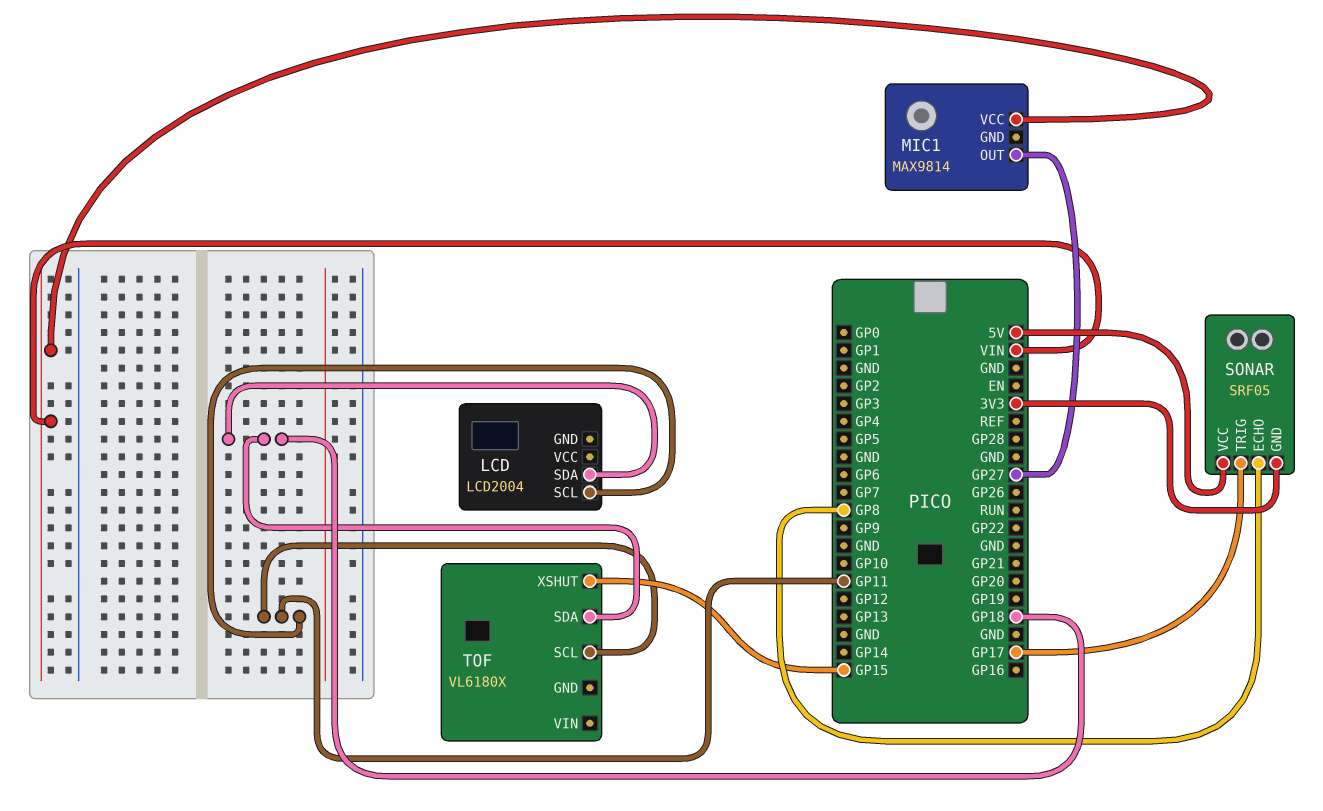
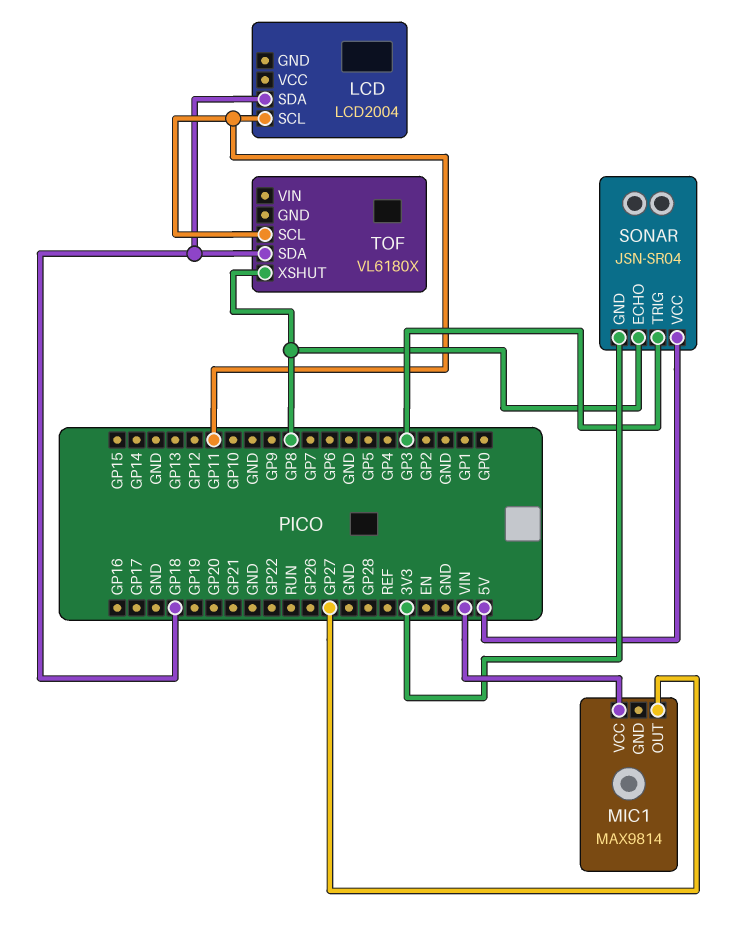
SONAR: SRF05 -> JSN-SR04
SONAR pin TRIG: GP17 -> GP3
TOF pin XSHUT: GP15 -> GP8

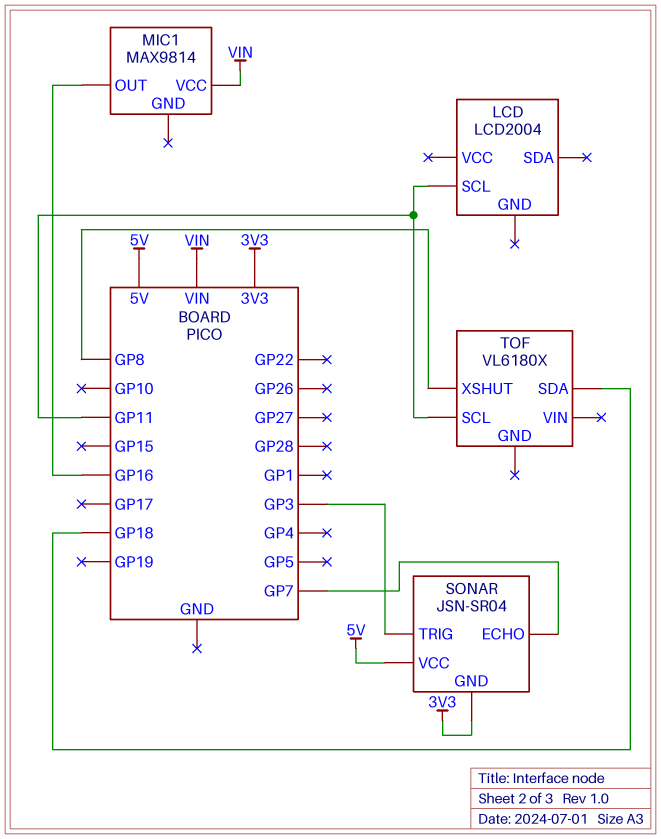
LCD pin SDA: GP18 -> none
MIC1 pin OUT: GP27 -> GP16
SONAR pin ECHO: GP8 -> GP7

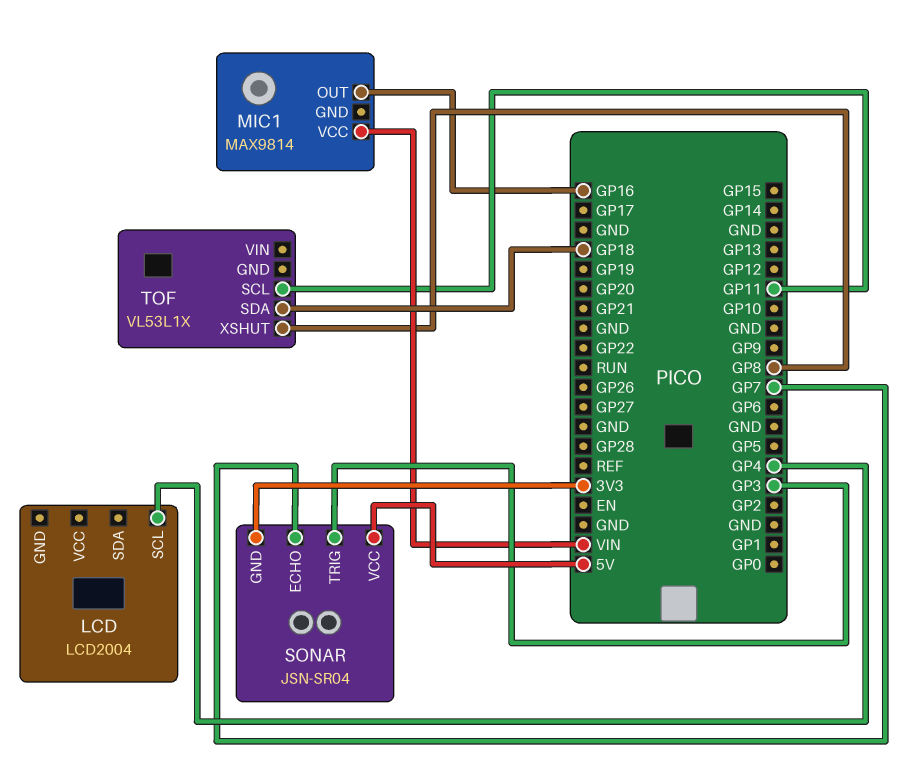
LCD pin SCL: GP11 -> GP4
TOF: VL6180X -> VL53L1X

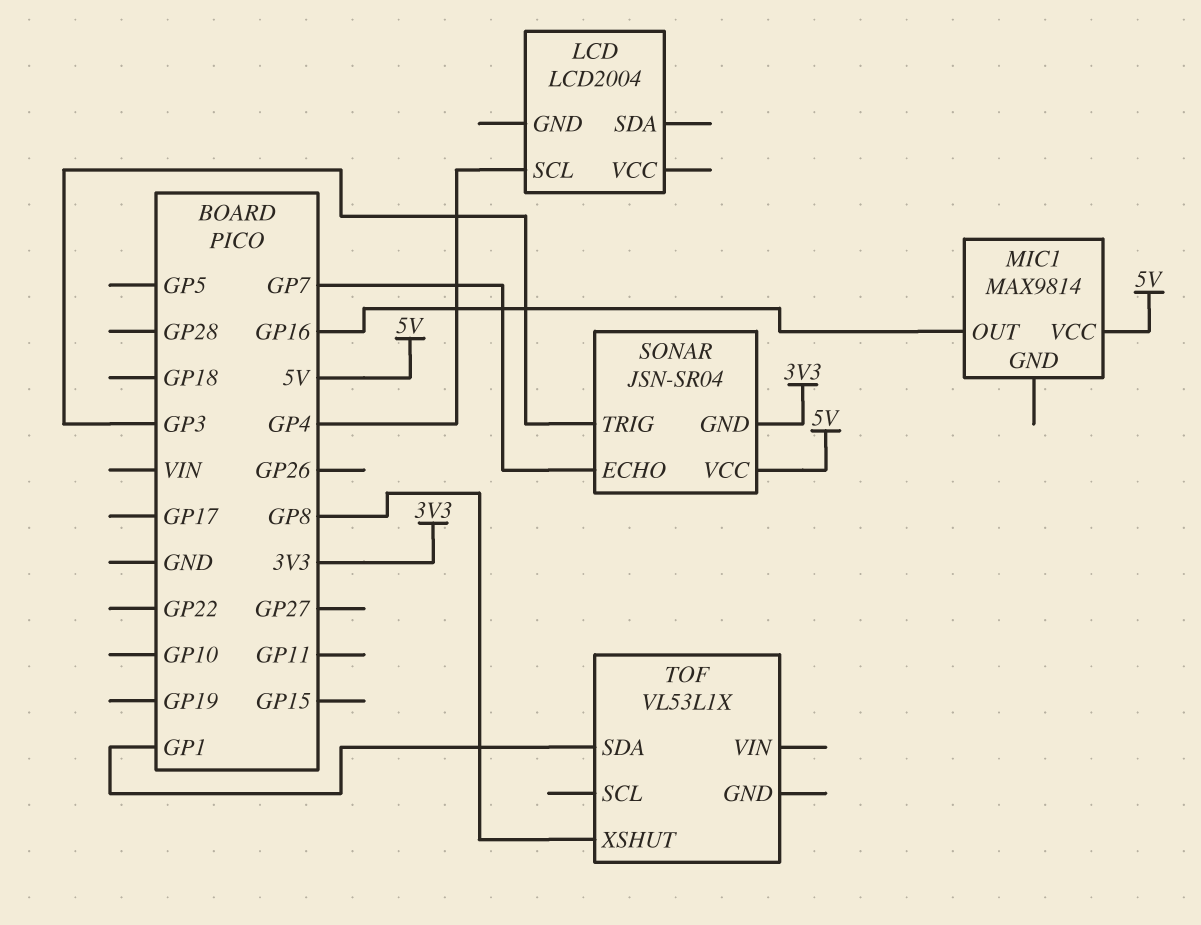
MIC1 pin VCC: VIN -> 5V
TOF pin SCL: GP11 -> none
TOF pin SDA: GP18 -> GP1

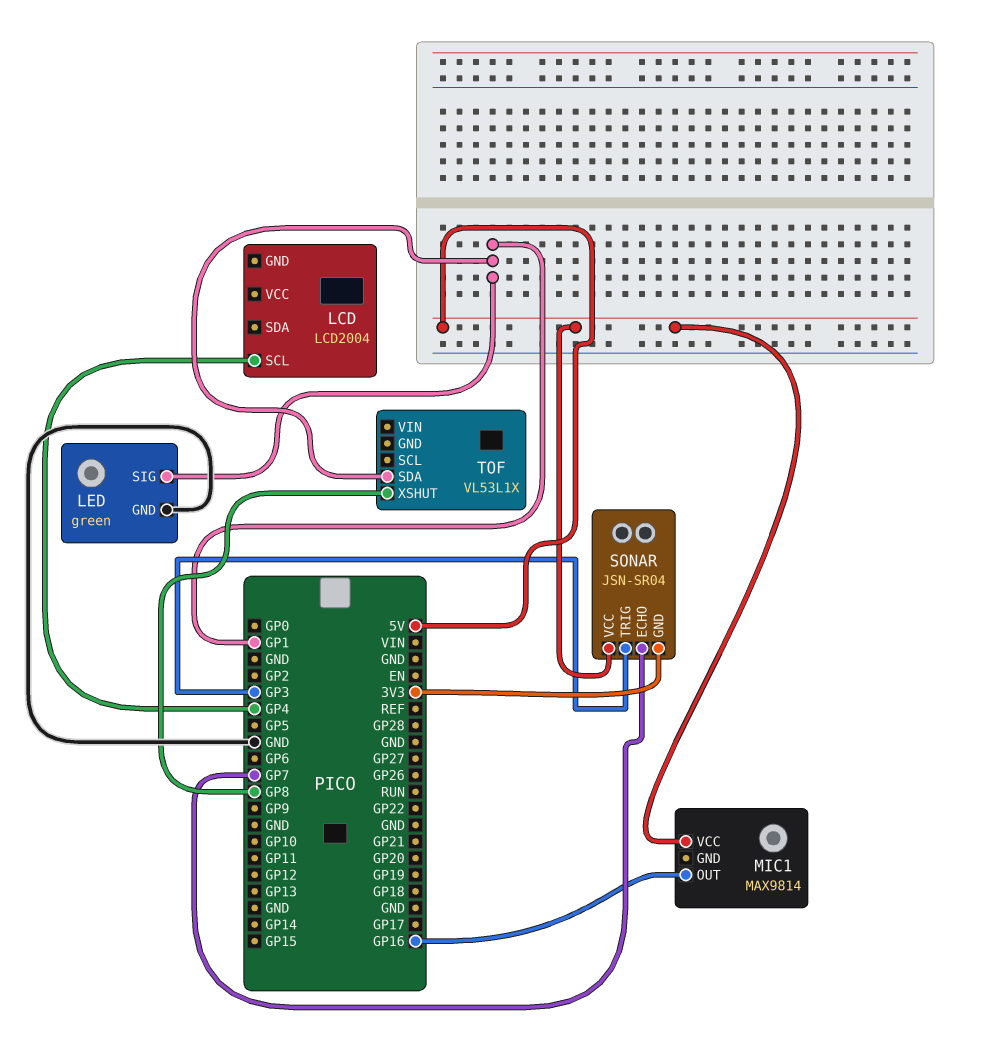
LED: none -> green
LED pin GND: none -> GND
LED pin SIG: none -> GP1

